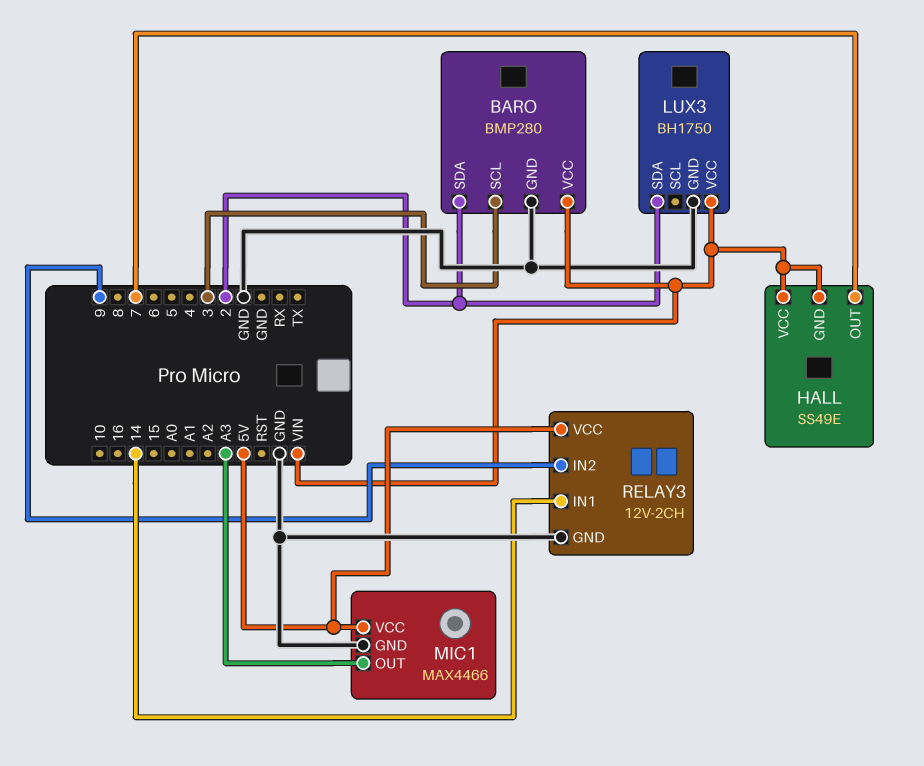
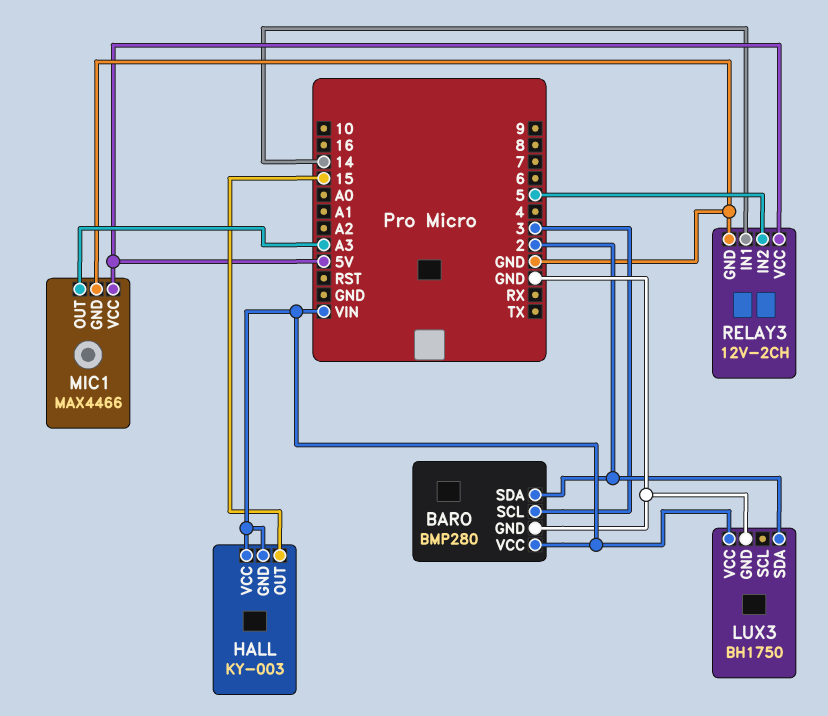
HALL: SS49E -> KY-003
HALL pin OUT: 7 -> 15
RELAY3 pin IN2: 9 -> 5

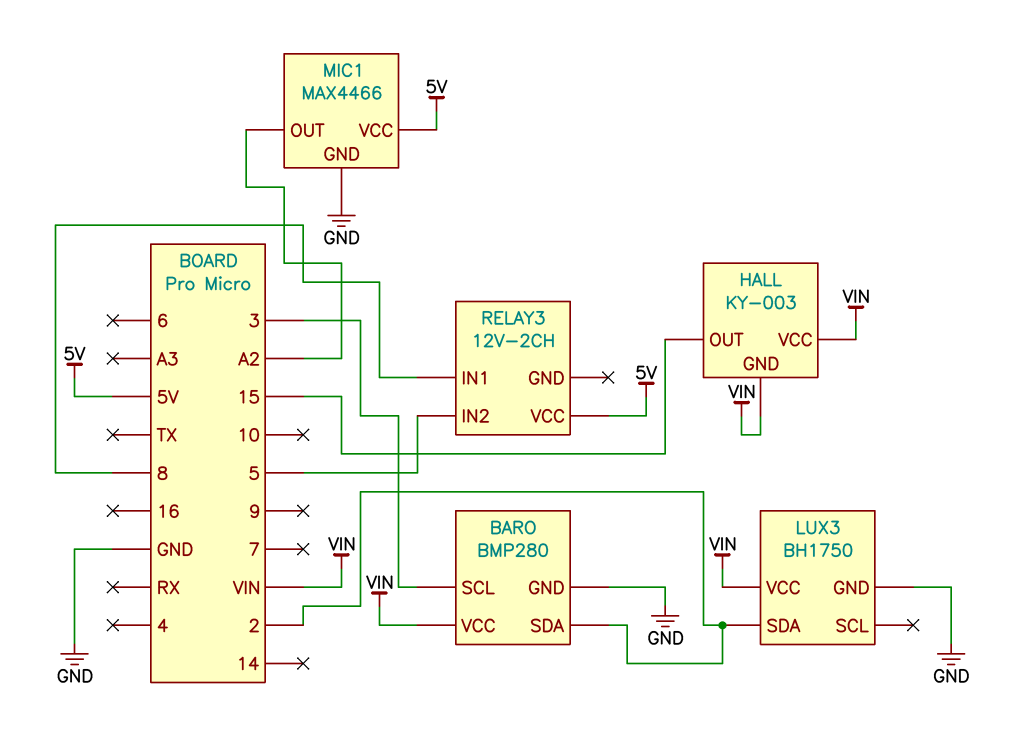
MIC1 pin OUT: A3 -> A2
RELAY3 pin GND: GND -> none
RELAY3 pin IN1: 14 -> 8

